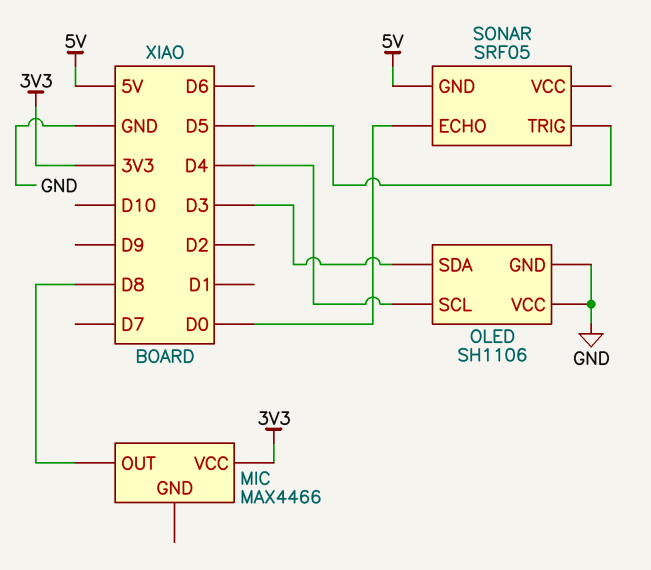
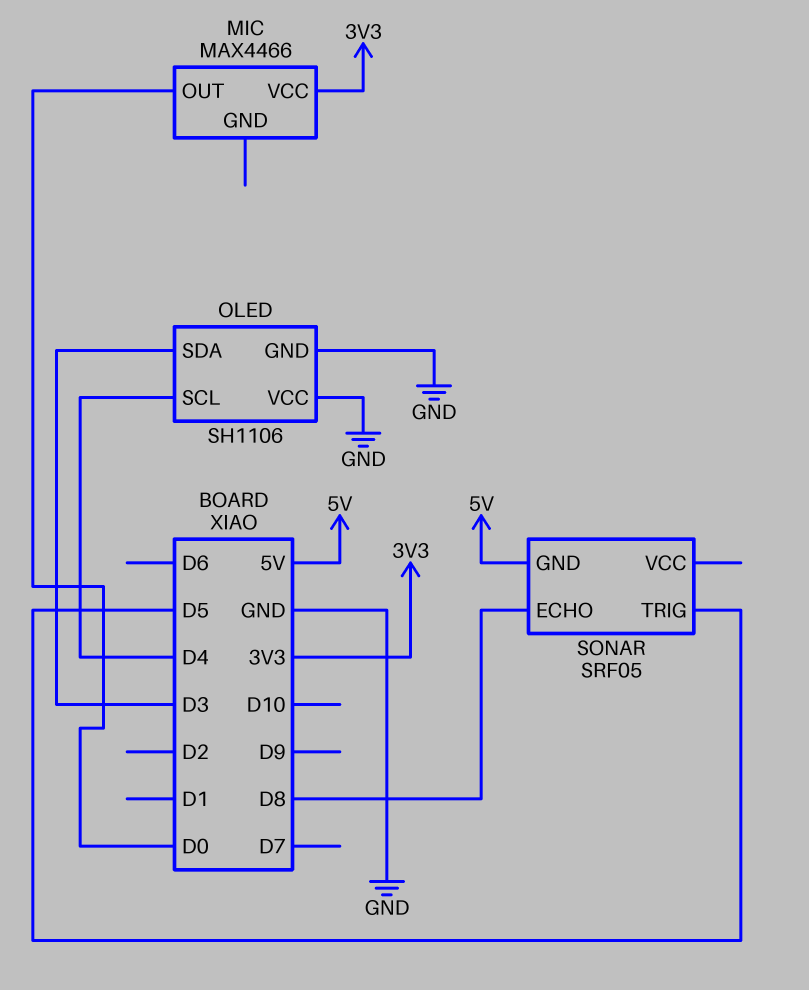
MIC pin OUT: D8 -> D0
SONAR pin ECHO: D0 -> D8

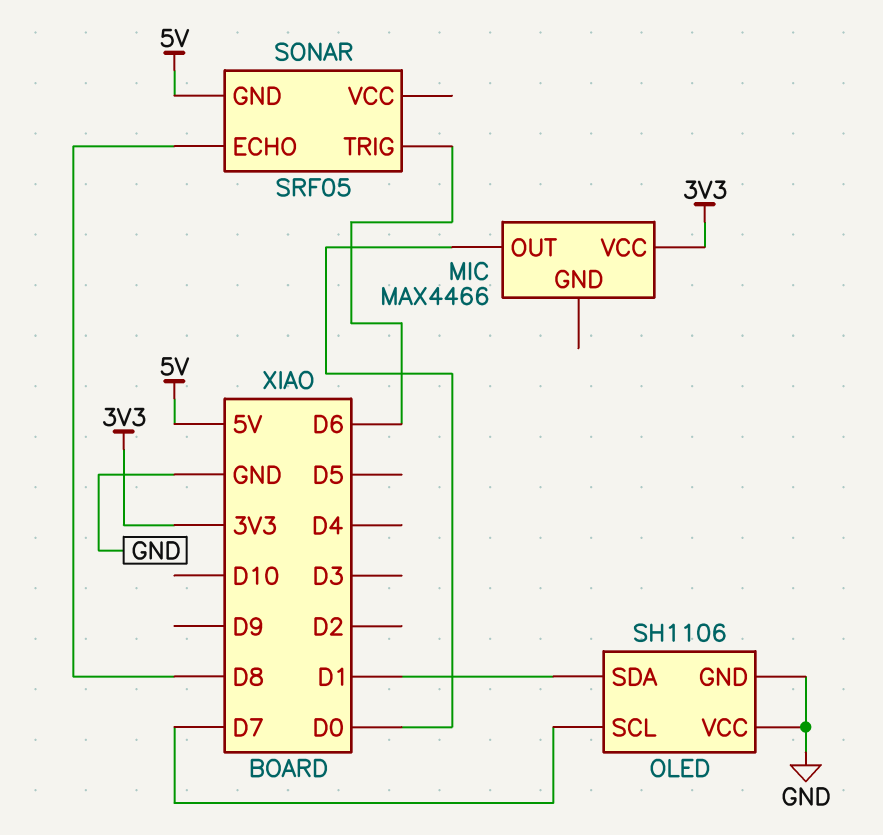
OLED pin SCL: D4 -> D7
OLED pin SDA: D3 -> D1
SONAR pin TRIG: D5 -> D6

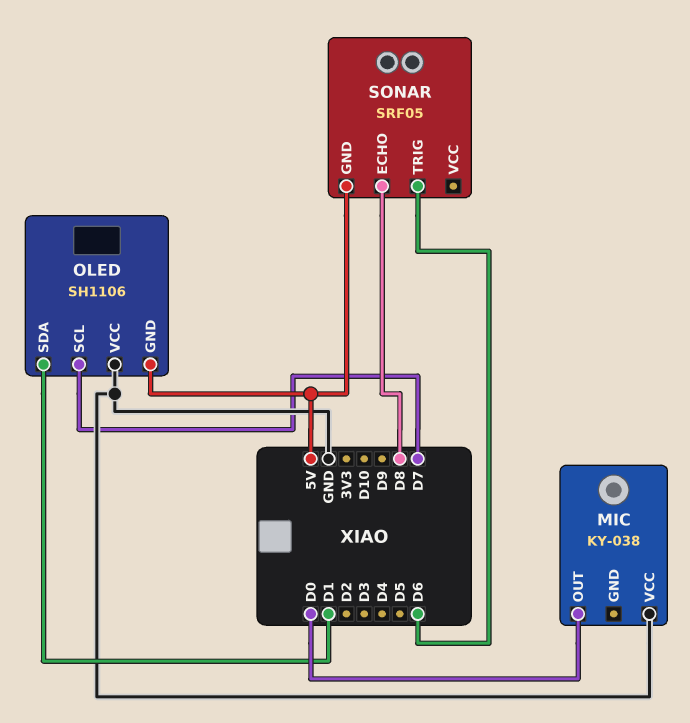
MIC: MAX4466 -> KY-038
MIC pin VCC: 3V3 -> GND
OLED pin GND: GND -> 5V

